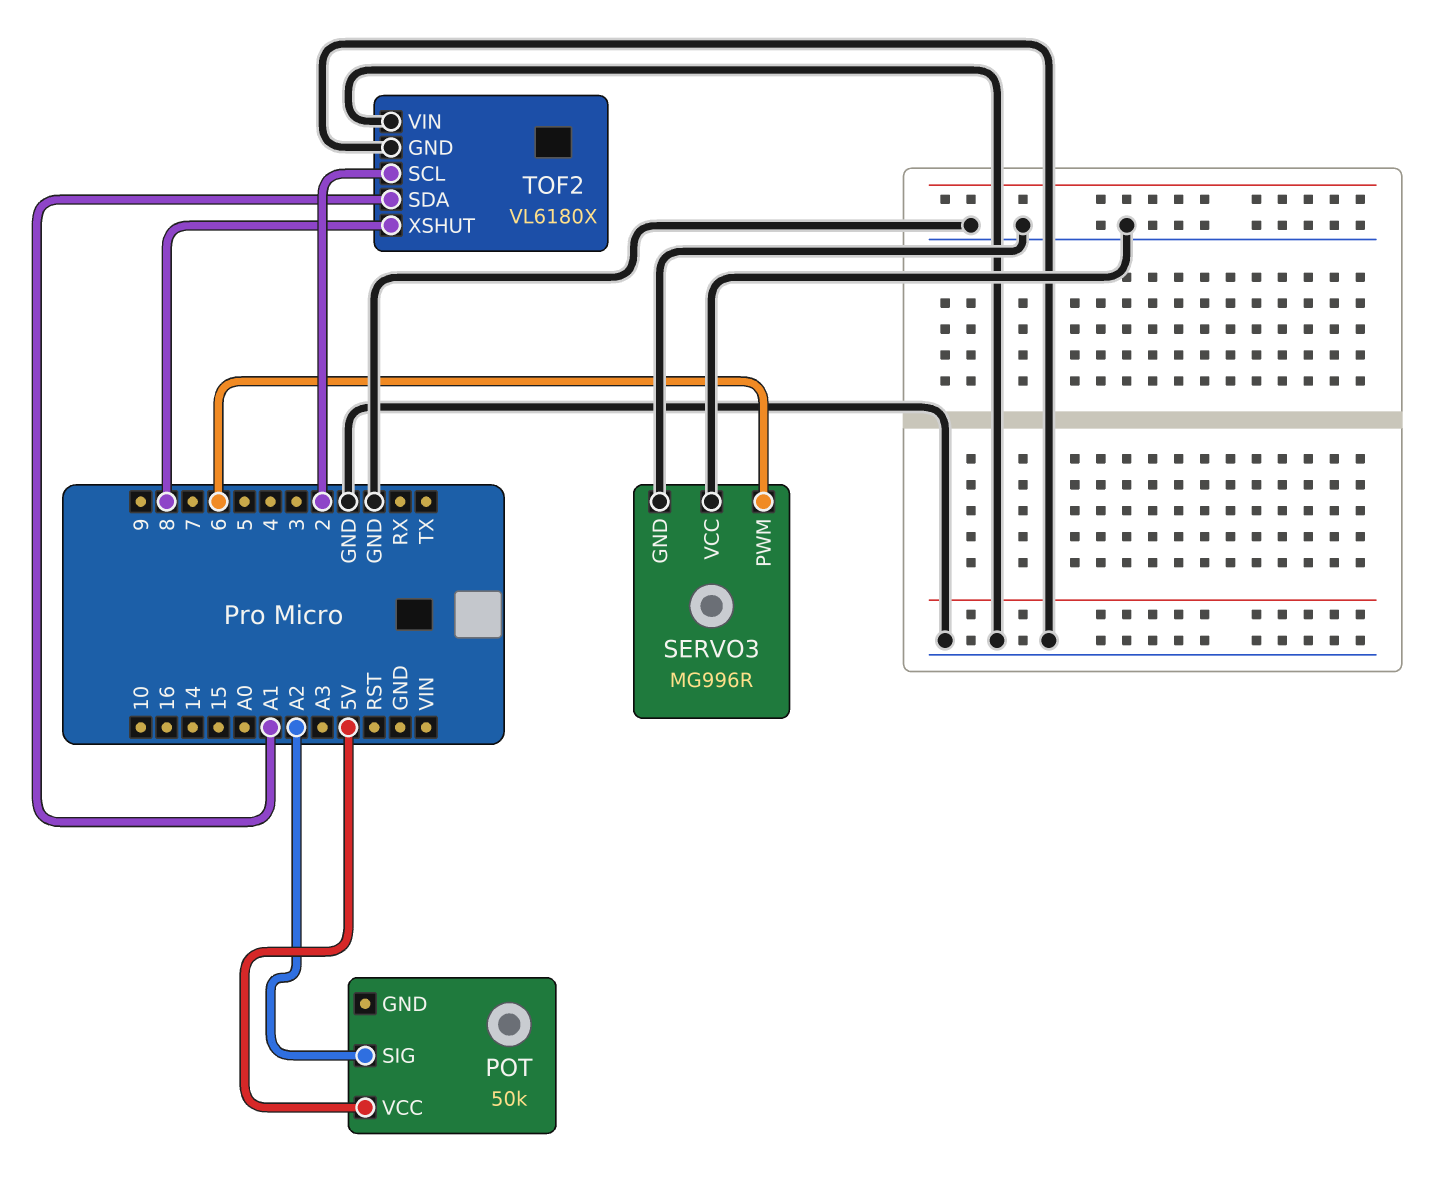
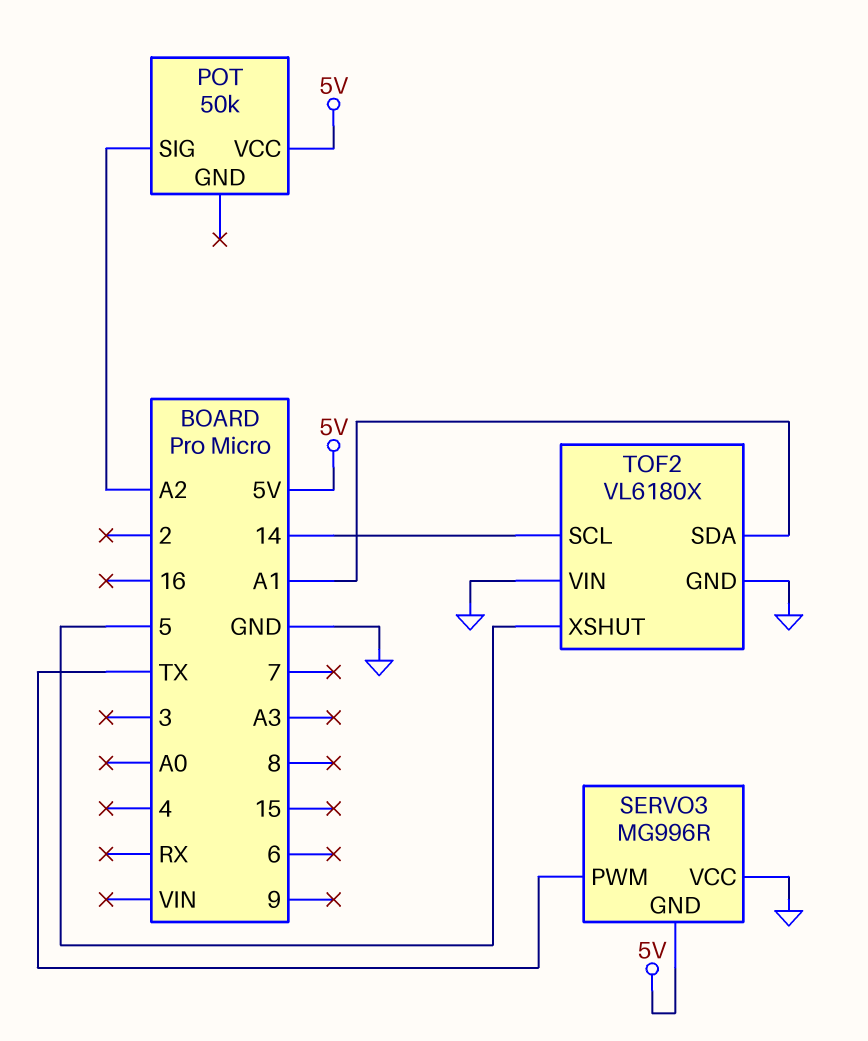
SERVO3 pin GND: GND -> 5V
SERVO3 pin PWM: 6 -> TX
TOF2 pin SCL: 2 -> 14
TOF2 pin XSHUT: 8 -> 5

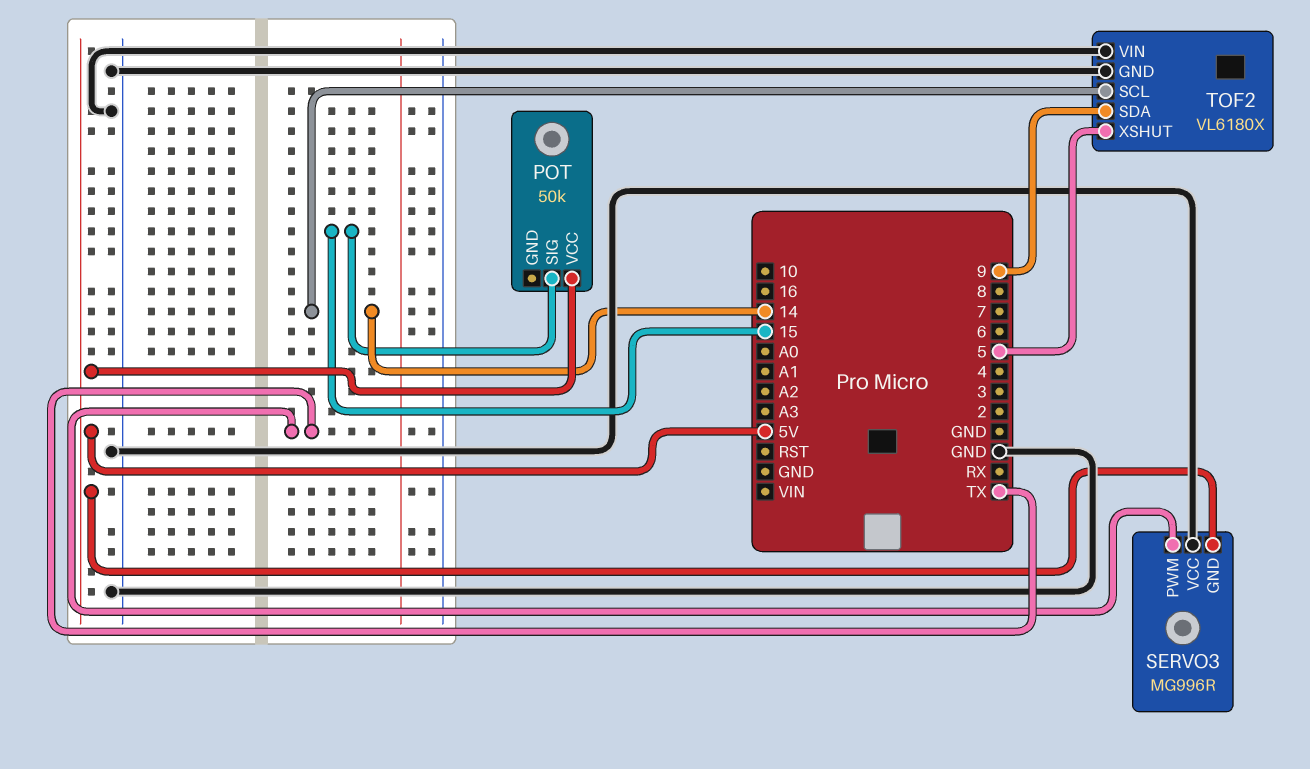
POT pin SIG: A2 -> 15
TOF2 pin SDA: A1 -> 9

